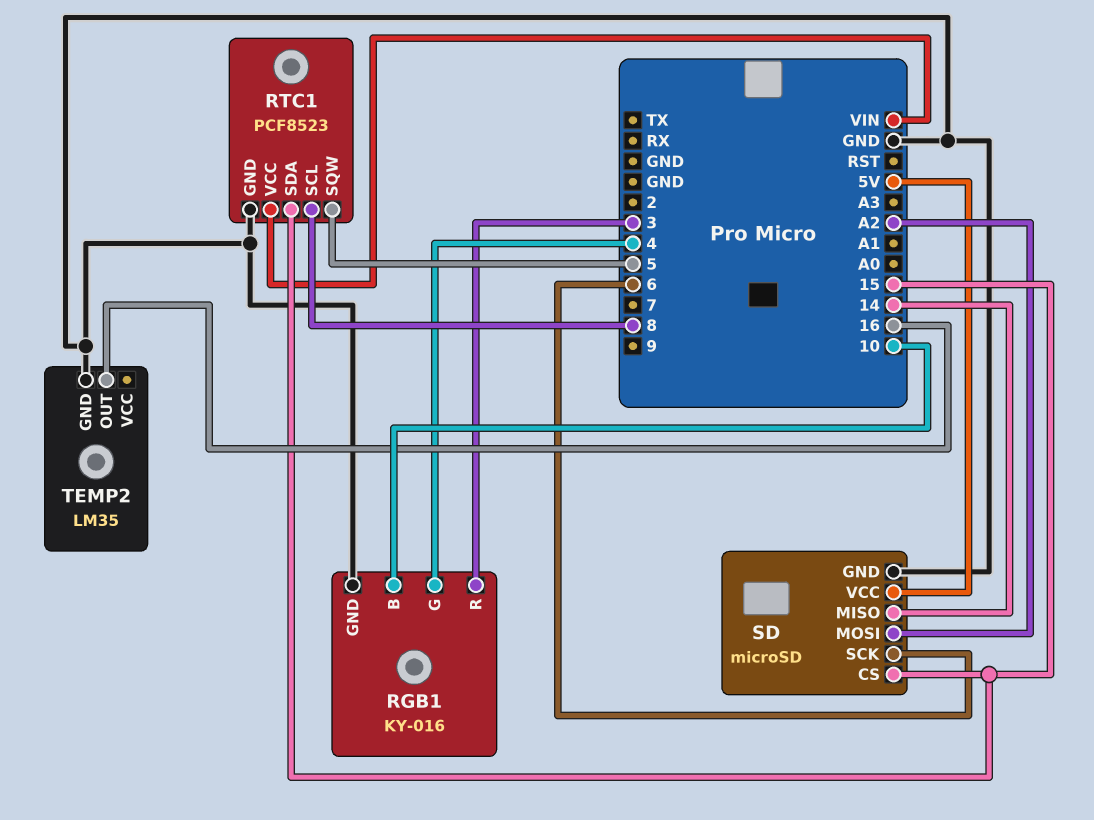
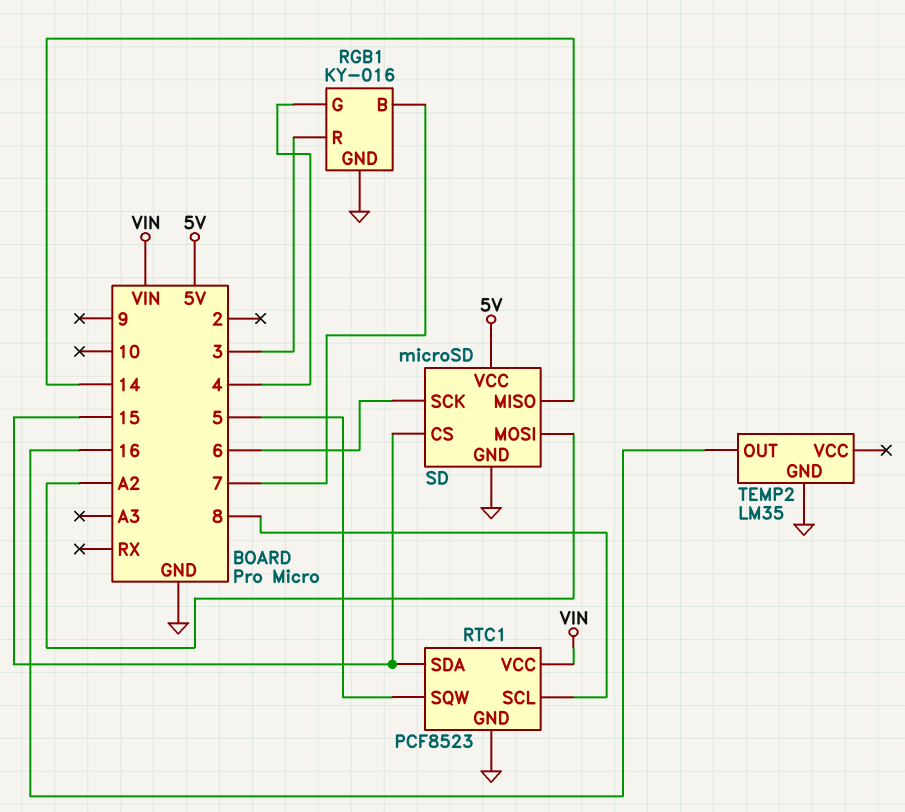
RGB1 pin B: 10 -> 7

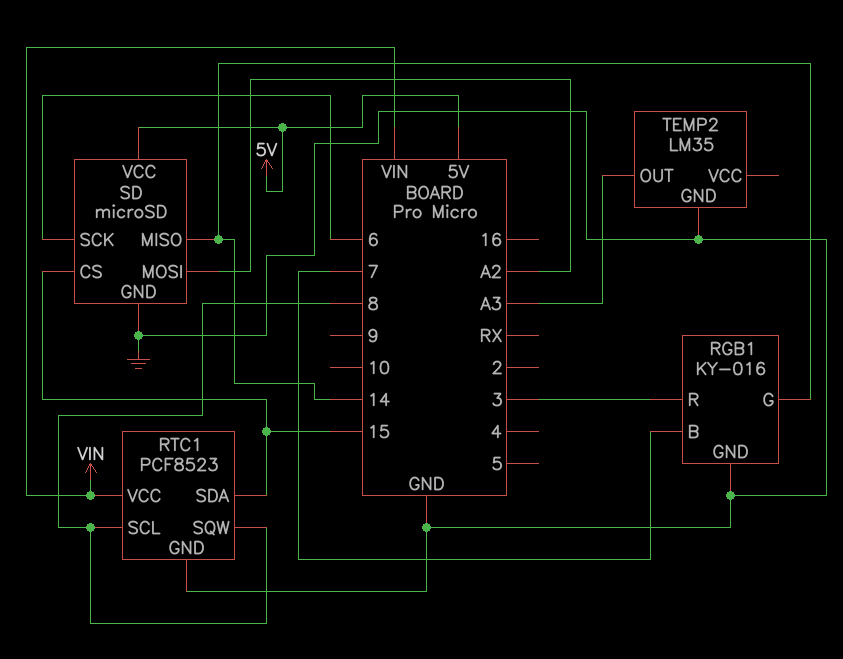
RGB1 pin G: 4 -> 14
RTC1 pin SQW: 5 -> 8
TEMP2 pin OUT: 16 -> A3

